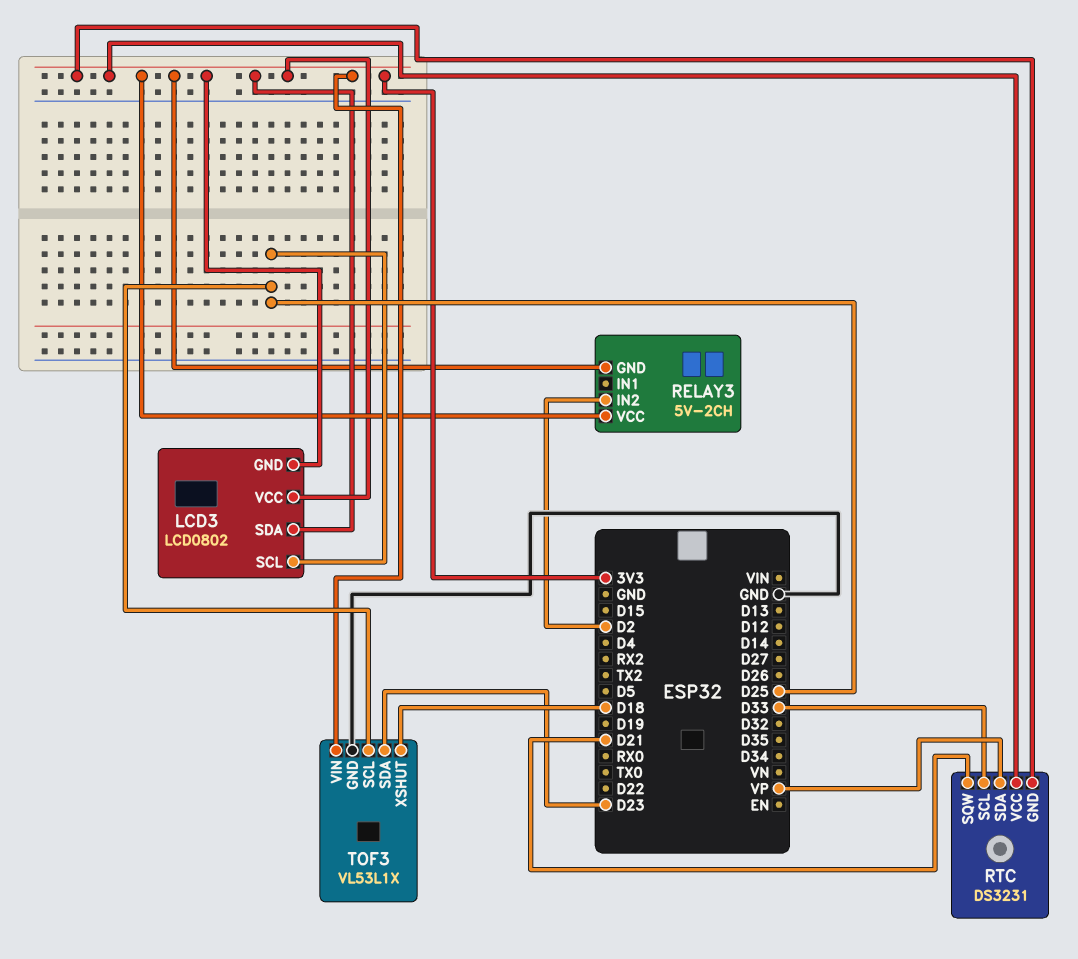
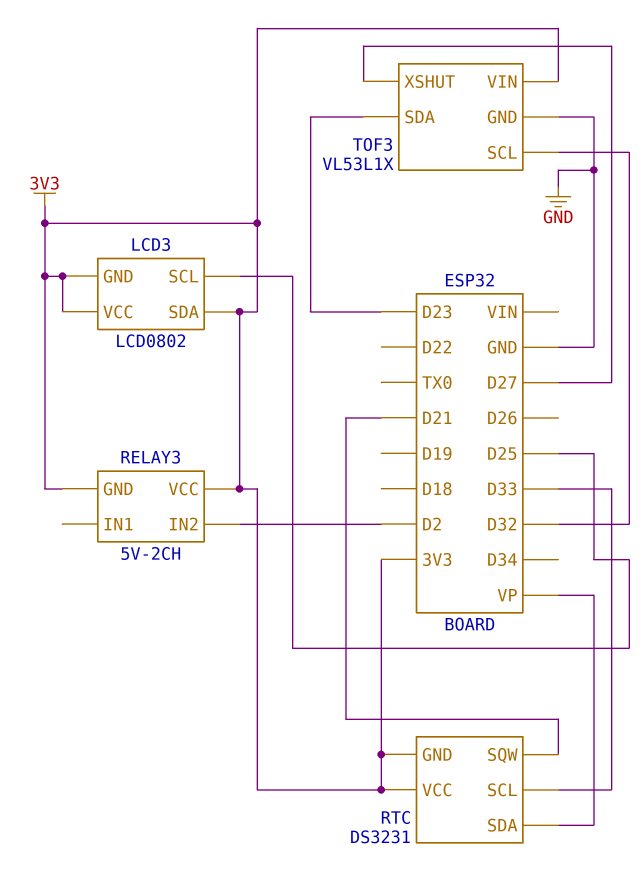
TOF3 pin SCL: D25 -> D32
TOF3 pin XSHUT: D18 -> D27

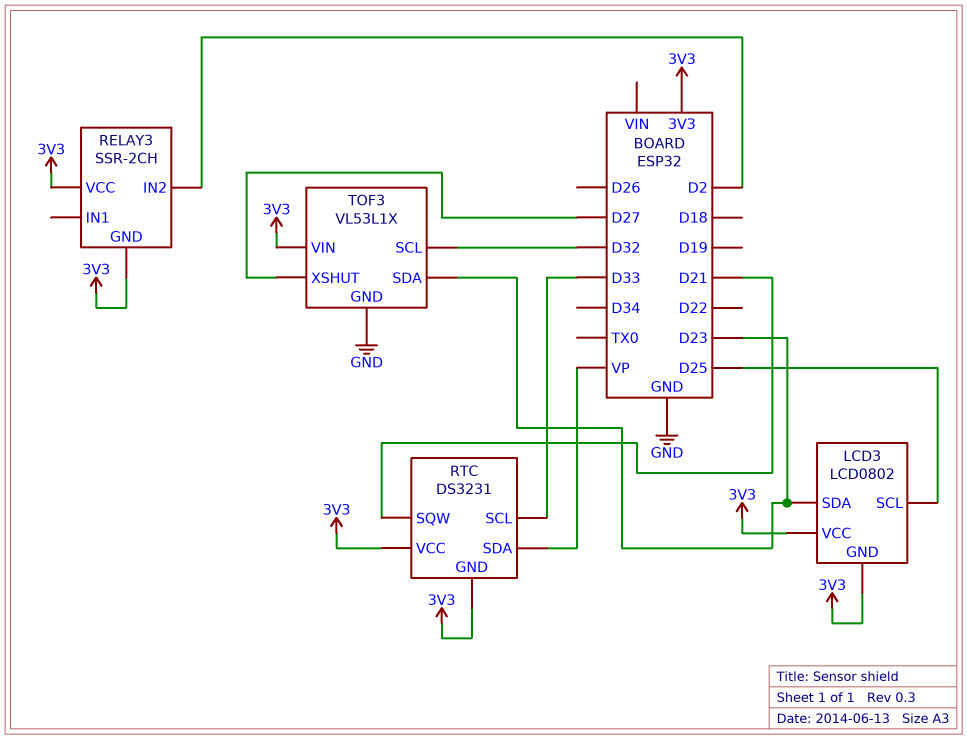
LCD3 pin SDA: 3V3 -> D23
RELAY3: 5V-2CH -> SSR-2CH

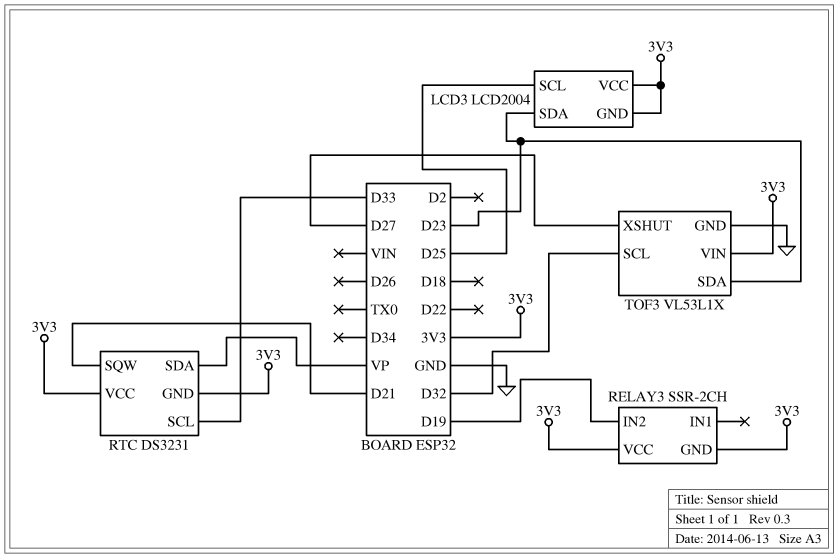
LCD3: LCD0802 -> LCD2004
RELAY3 pin IN2: D2 -> D19

